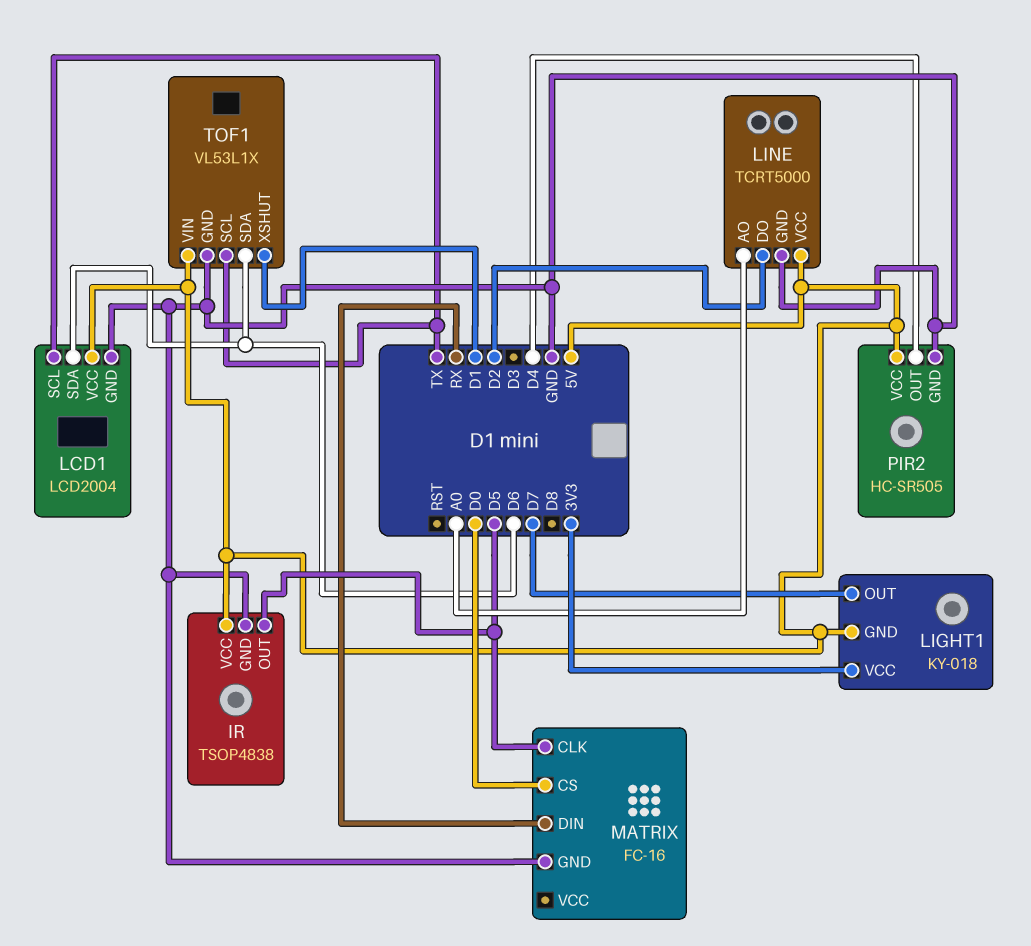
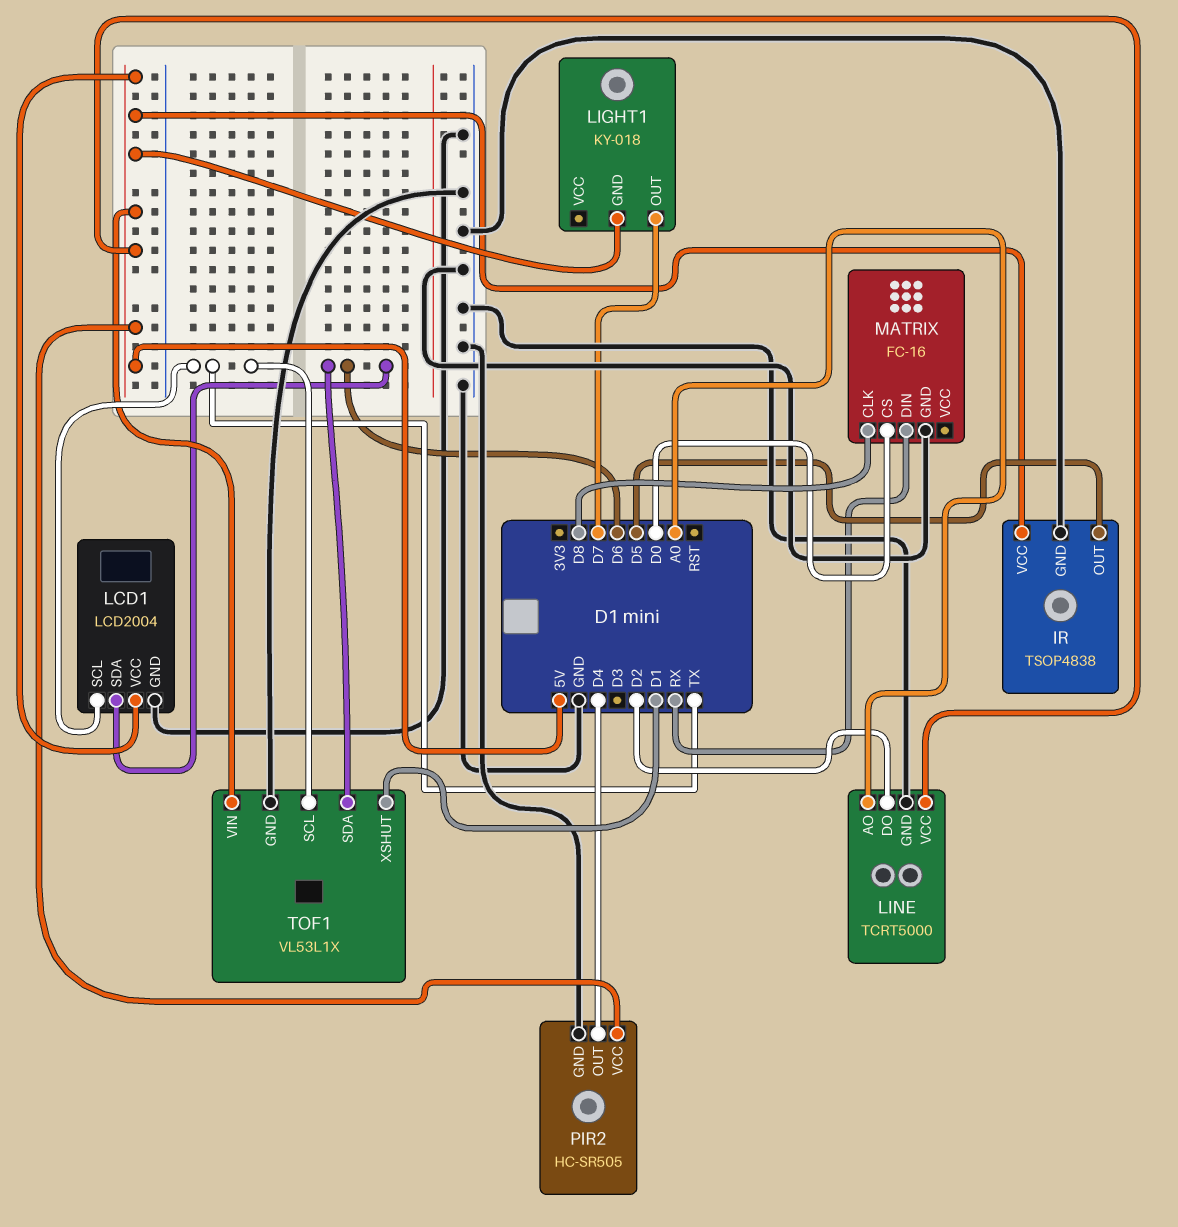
LIGHT1 pin VCC: 3V3 -> none
MATRIX pin CLK: D5 -> D8

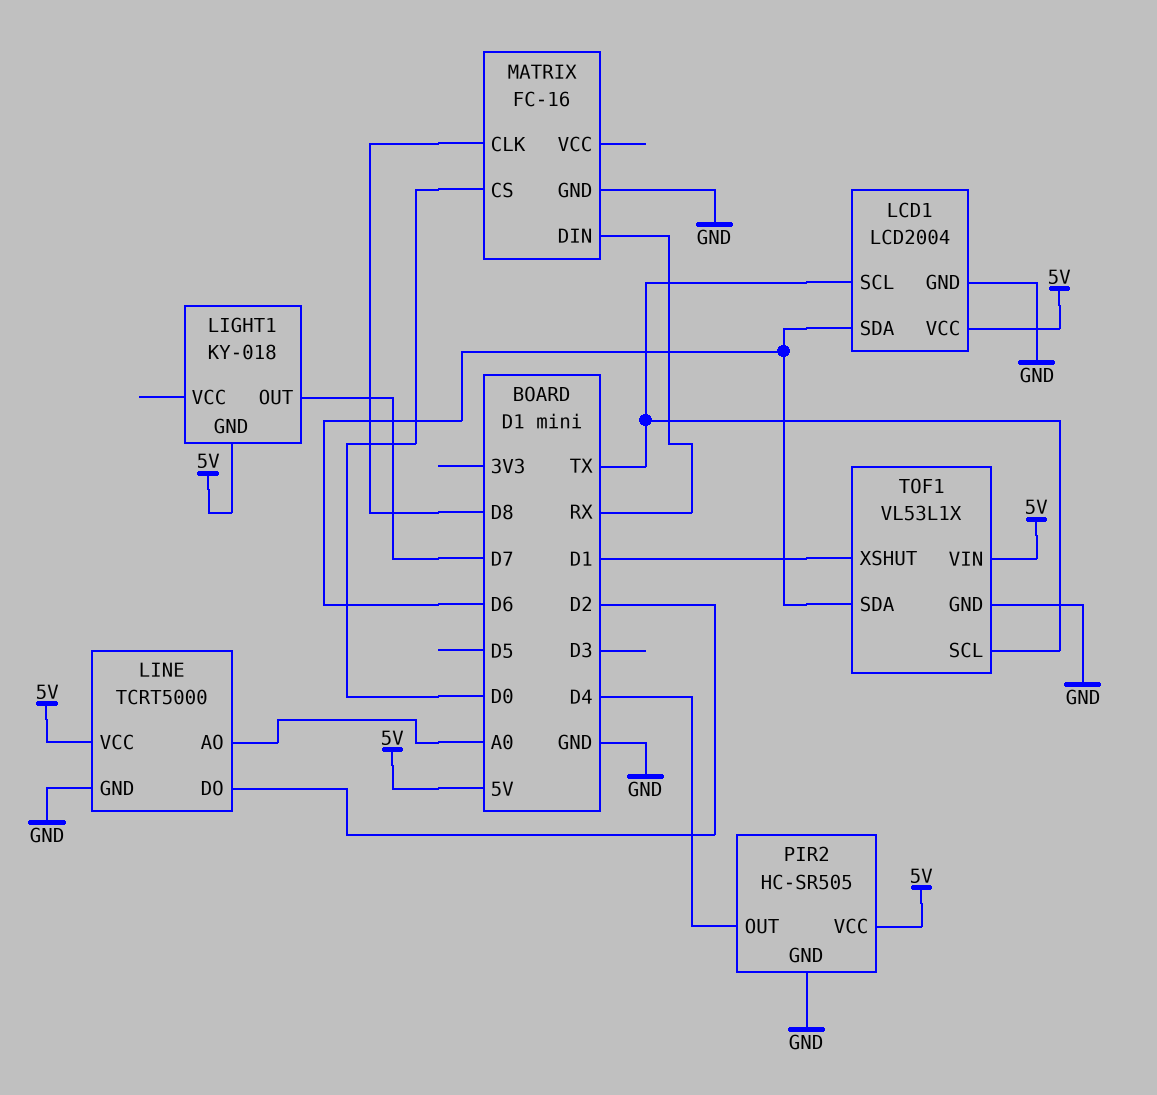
IR: TSOP4838 -> none
IR pin GND: GND -> none
IR pin OUT: D5 -> none
IR pin VCC: 5V -> none

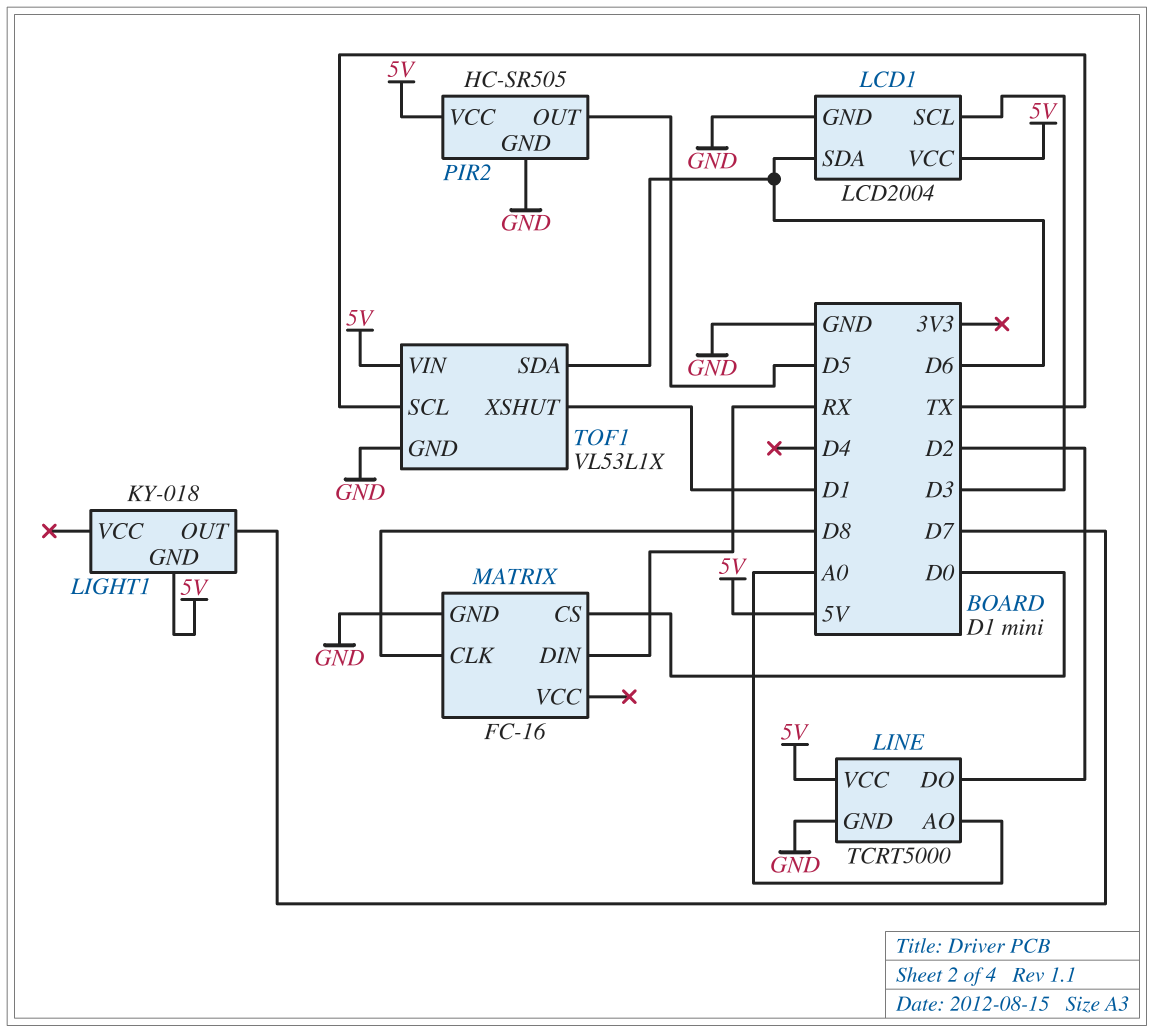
LCD1 pin SCL: TX -> D3
PIR2 pin OUT: D4 -> D5

